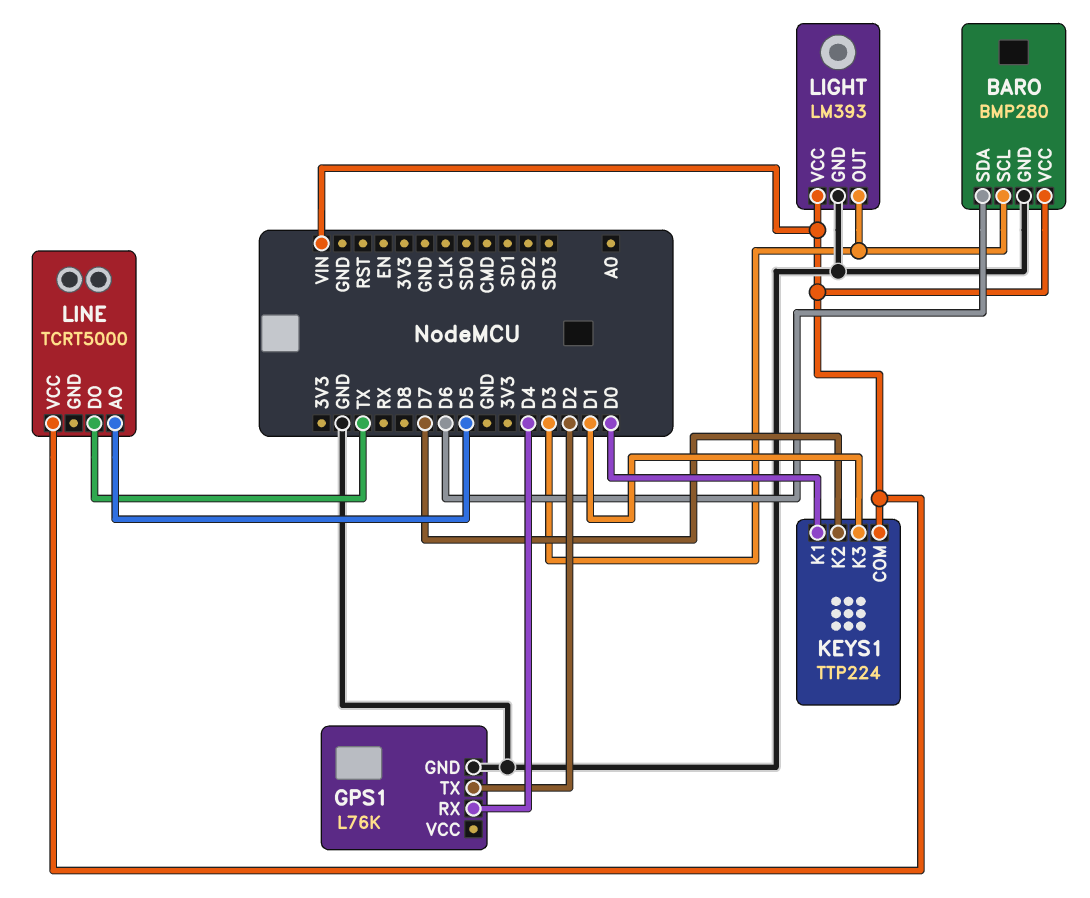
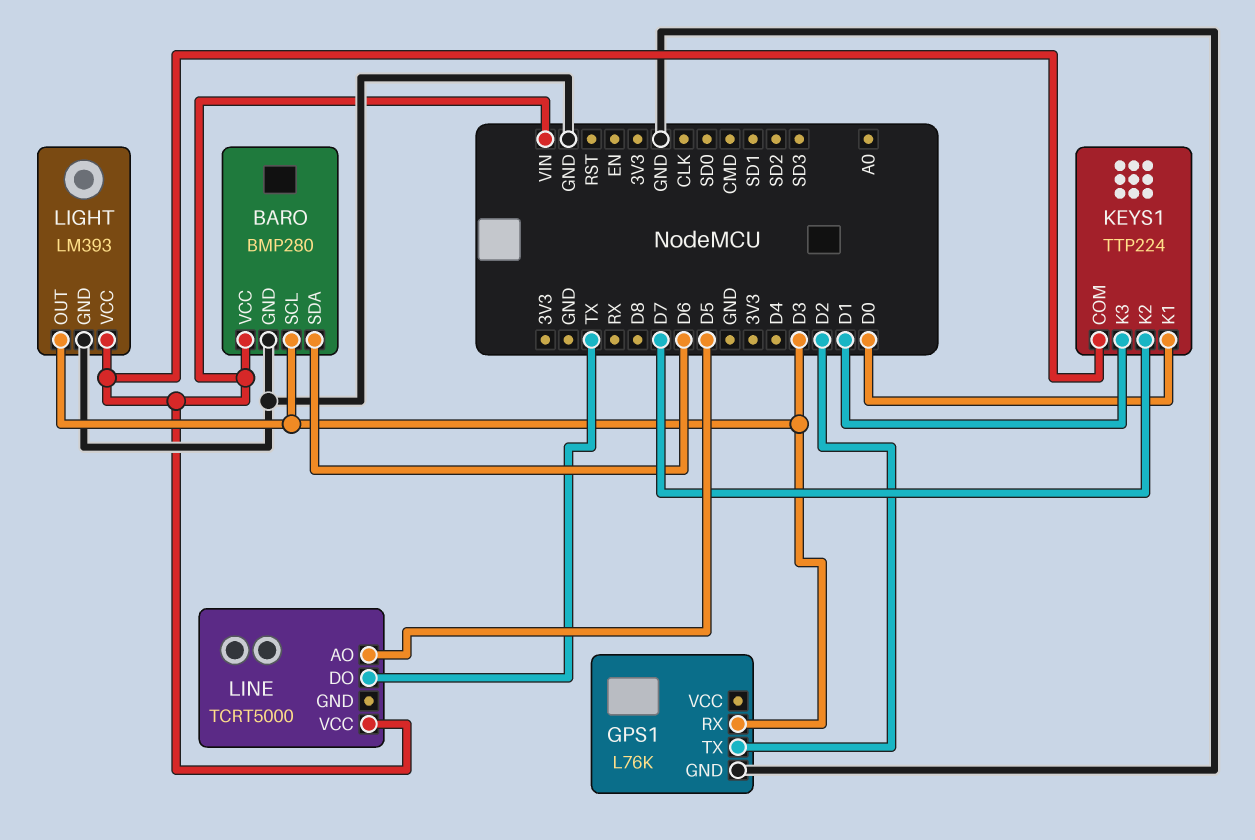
GPS1 pin RX: D4 -> D3

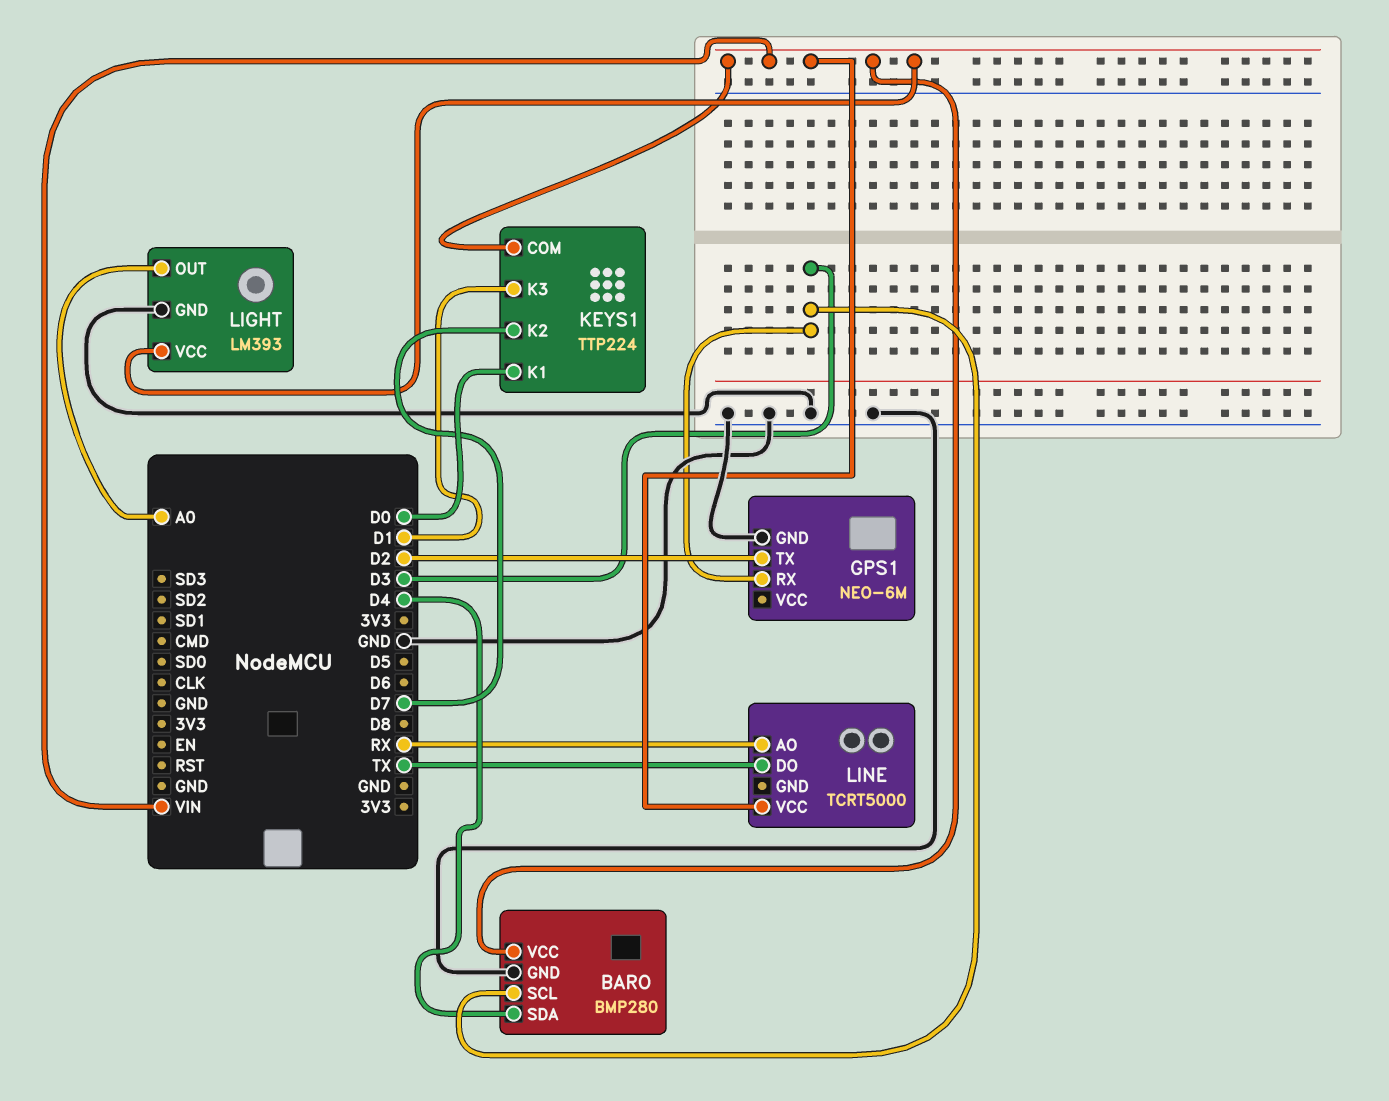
BARO pin SDA: D6 -> D4
GPS1: L76K -> NEO-6M
LIGHT pin OUT: D3 -> A0
LINE pin AO: D5 -> RX

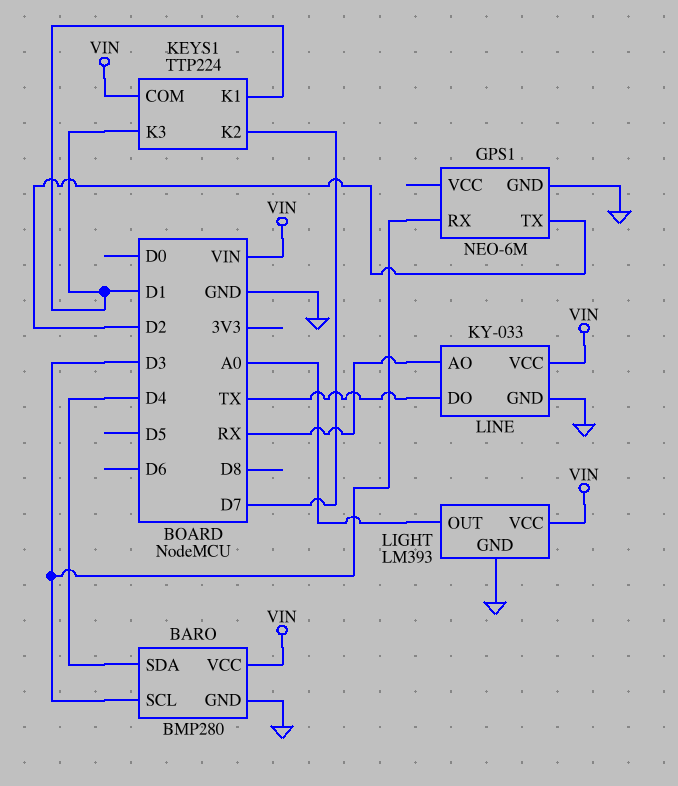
KEYS1 pin K1: D0 -> D1
LINE: TCRT5000 -> KY-033
LINE pin GND: none -> GND

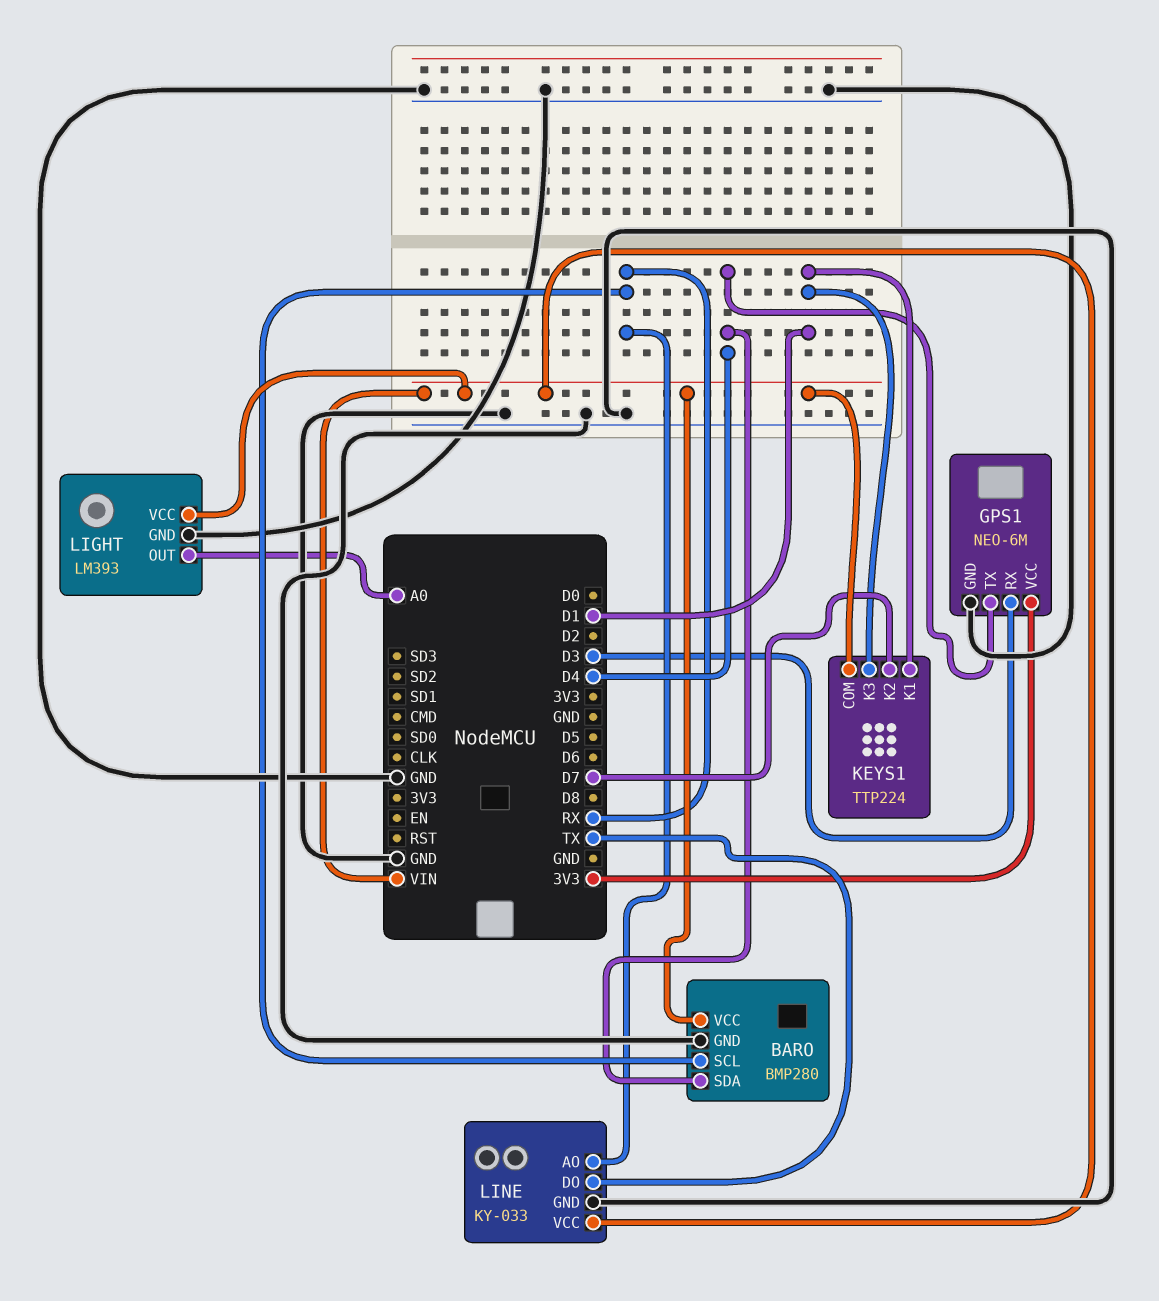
BARO pin SCL: D3 -> RX
GPS1 pin TX: D2 -> D4
GPS1 pin VCC: none -> 3V3

